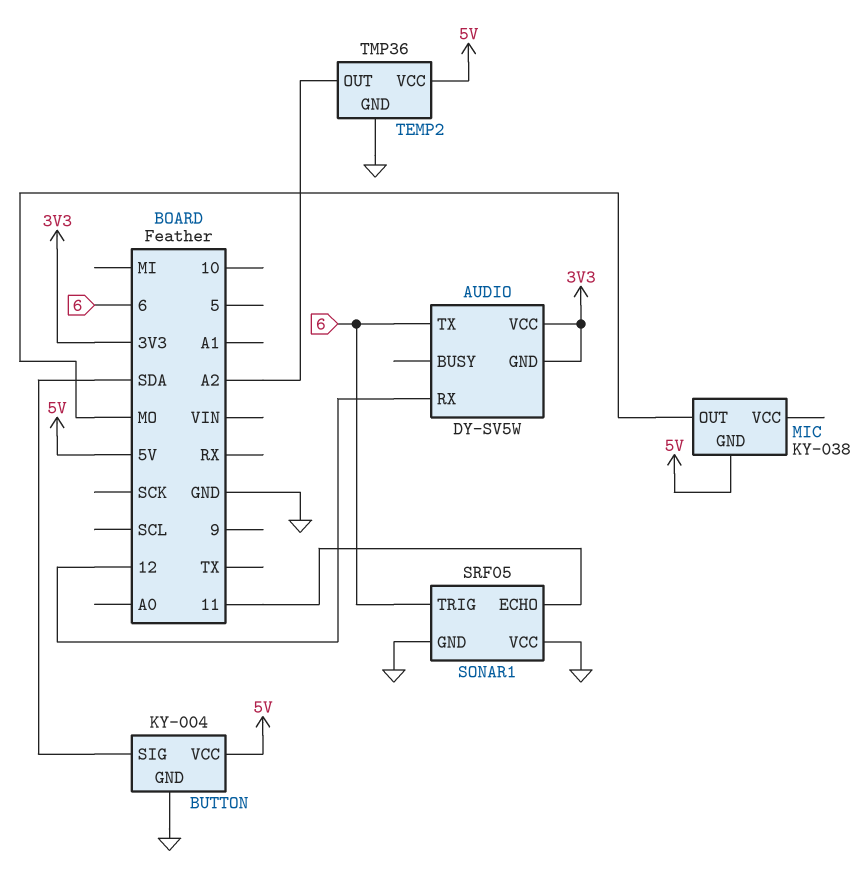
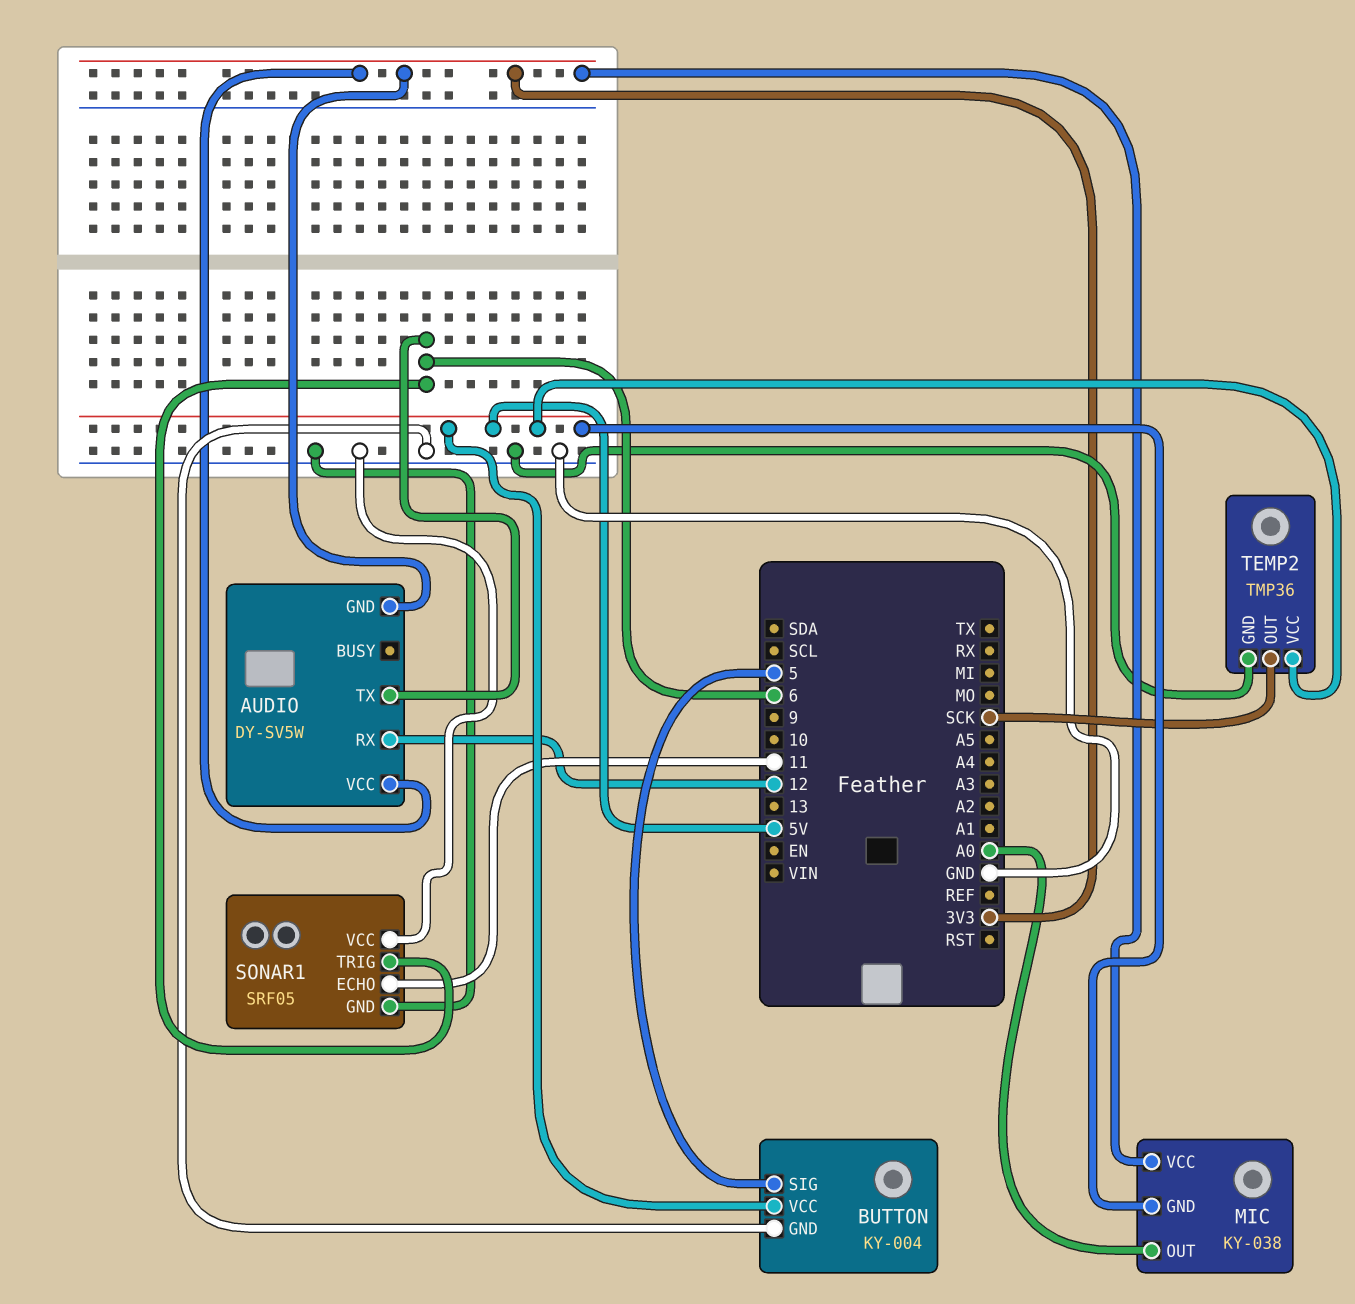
BUTTON pin SIG: SDA -> 5
MIC pin OUT: MO -> A0
MIC pin VCC: none -> 3V3
TEMP2 pin OUT: A2 -> SCK

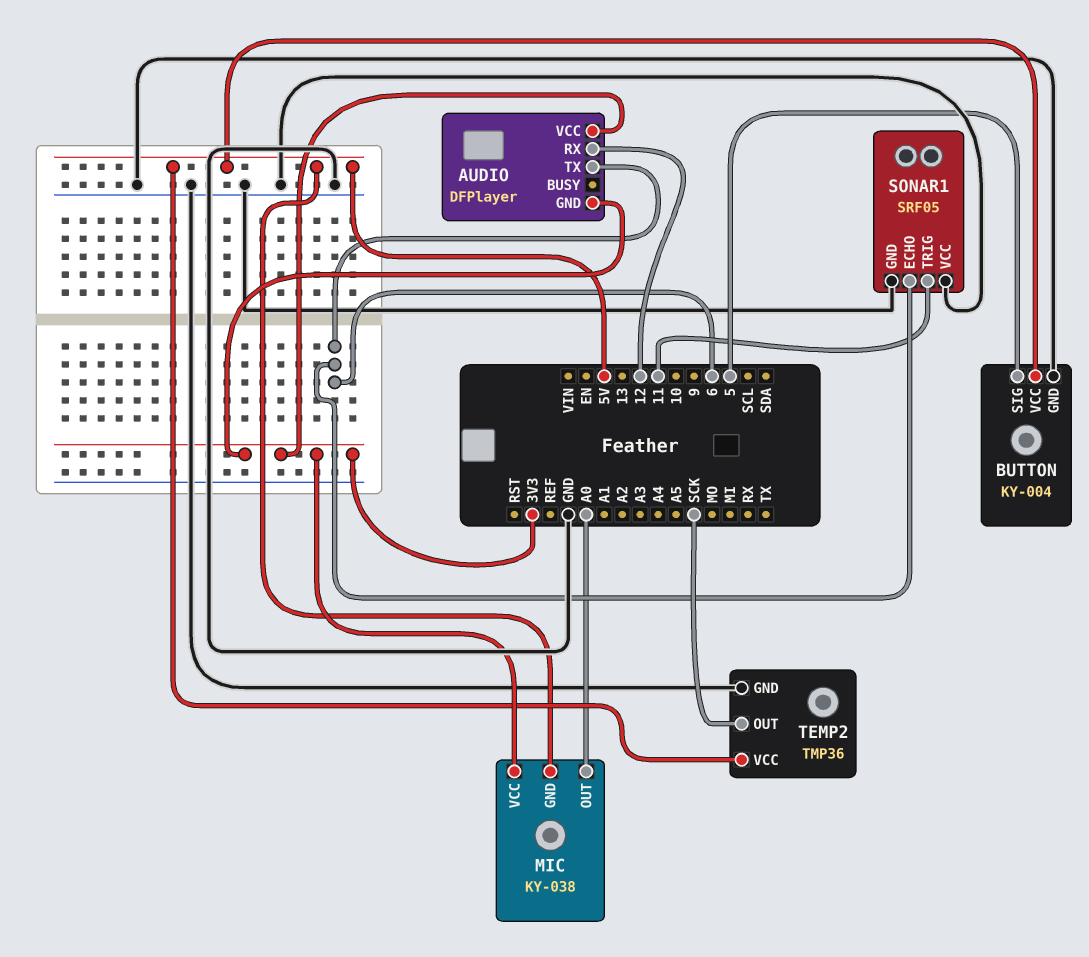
AUDIO: DY-SV5W -> DFPlayer
SONAR1 pin ECHO: 11 -> 6
SONAR1 pin TRIG: 6 -> 11

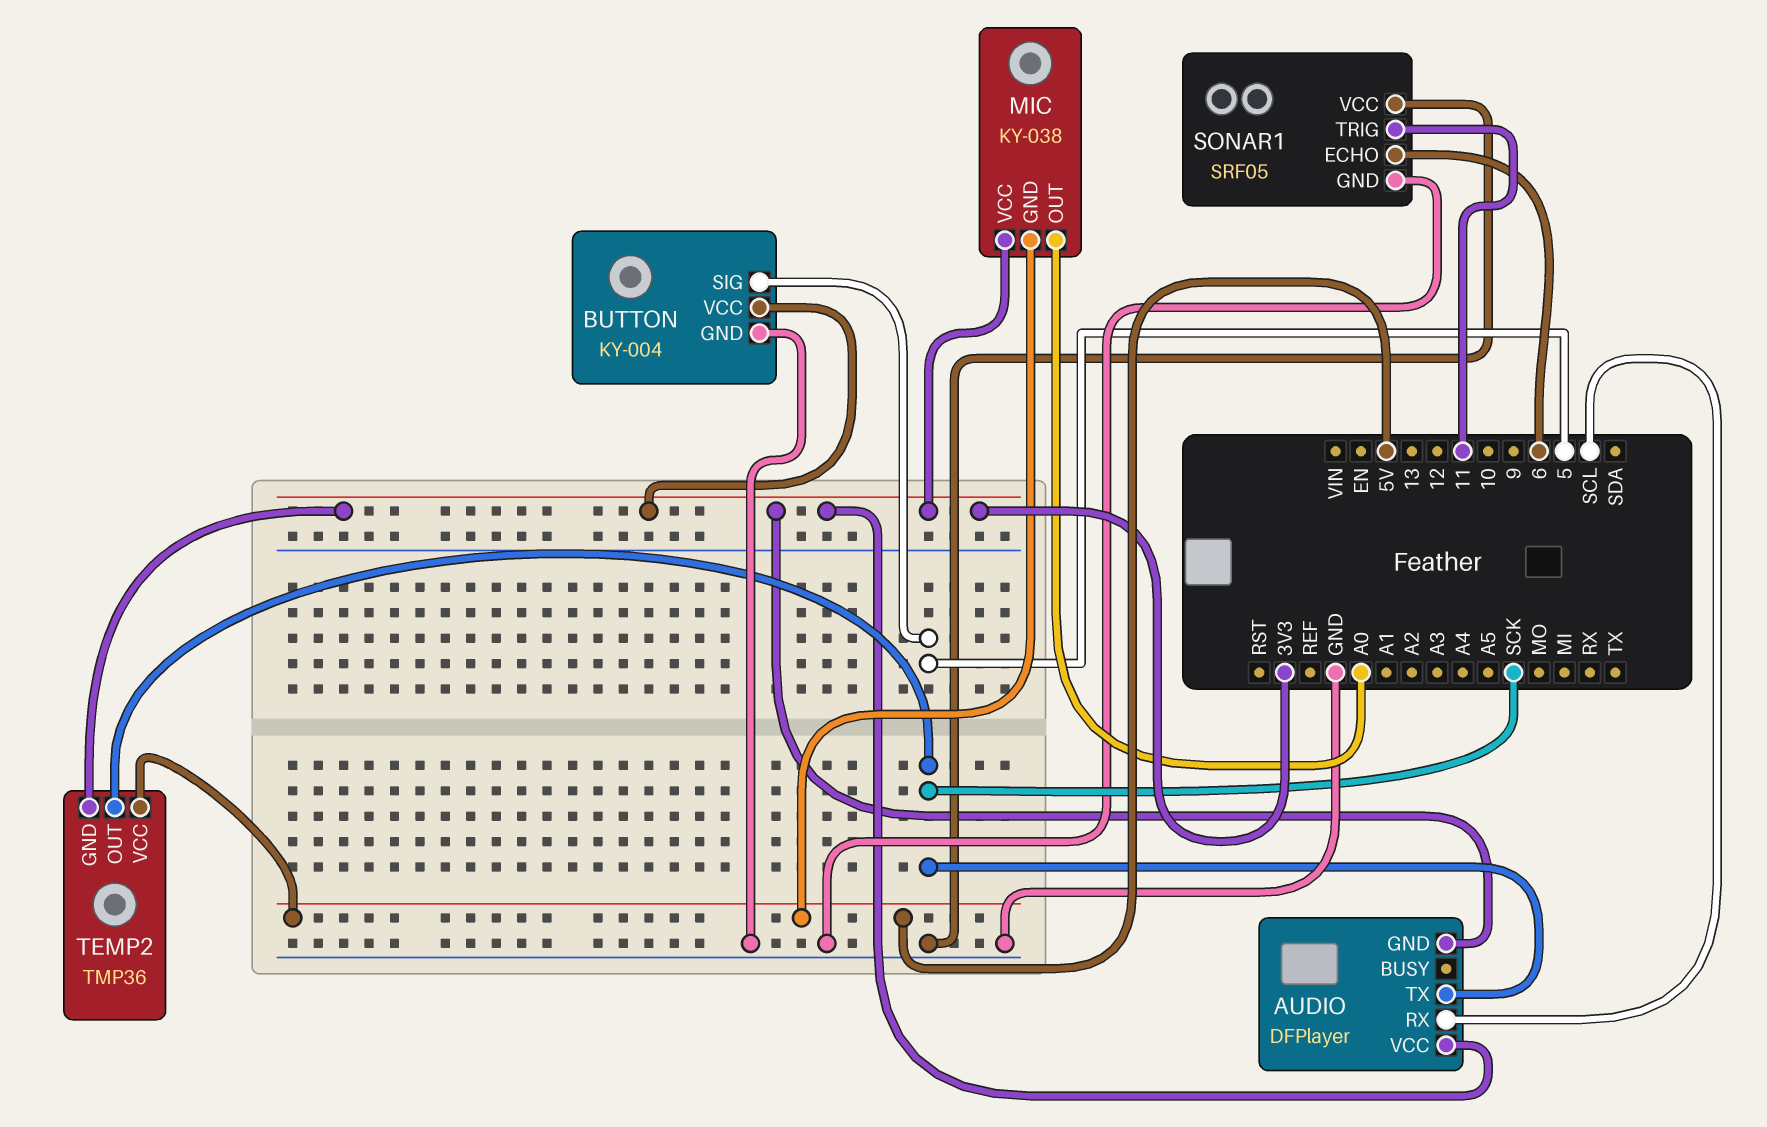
AUDIO pin RX: 12 -> SCL
AUDIO pin TX: 6 -> SCK
BUTTON pin VCC: 5V -> 3V3
TEMP2 pin GND: GND -> 3V3

